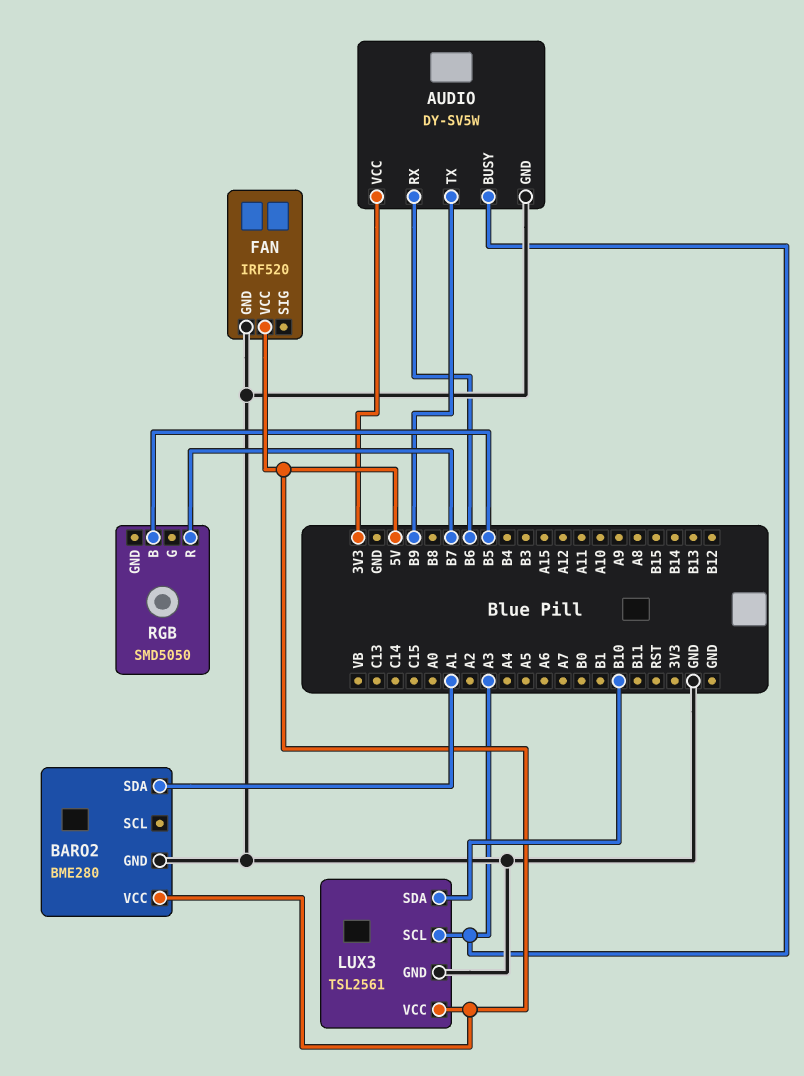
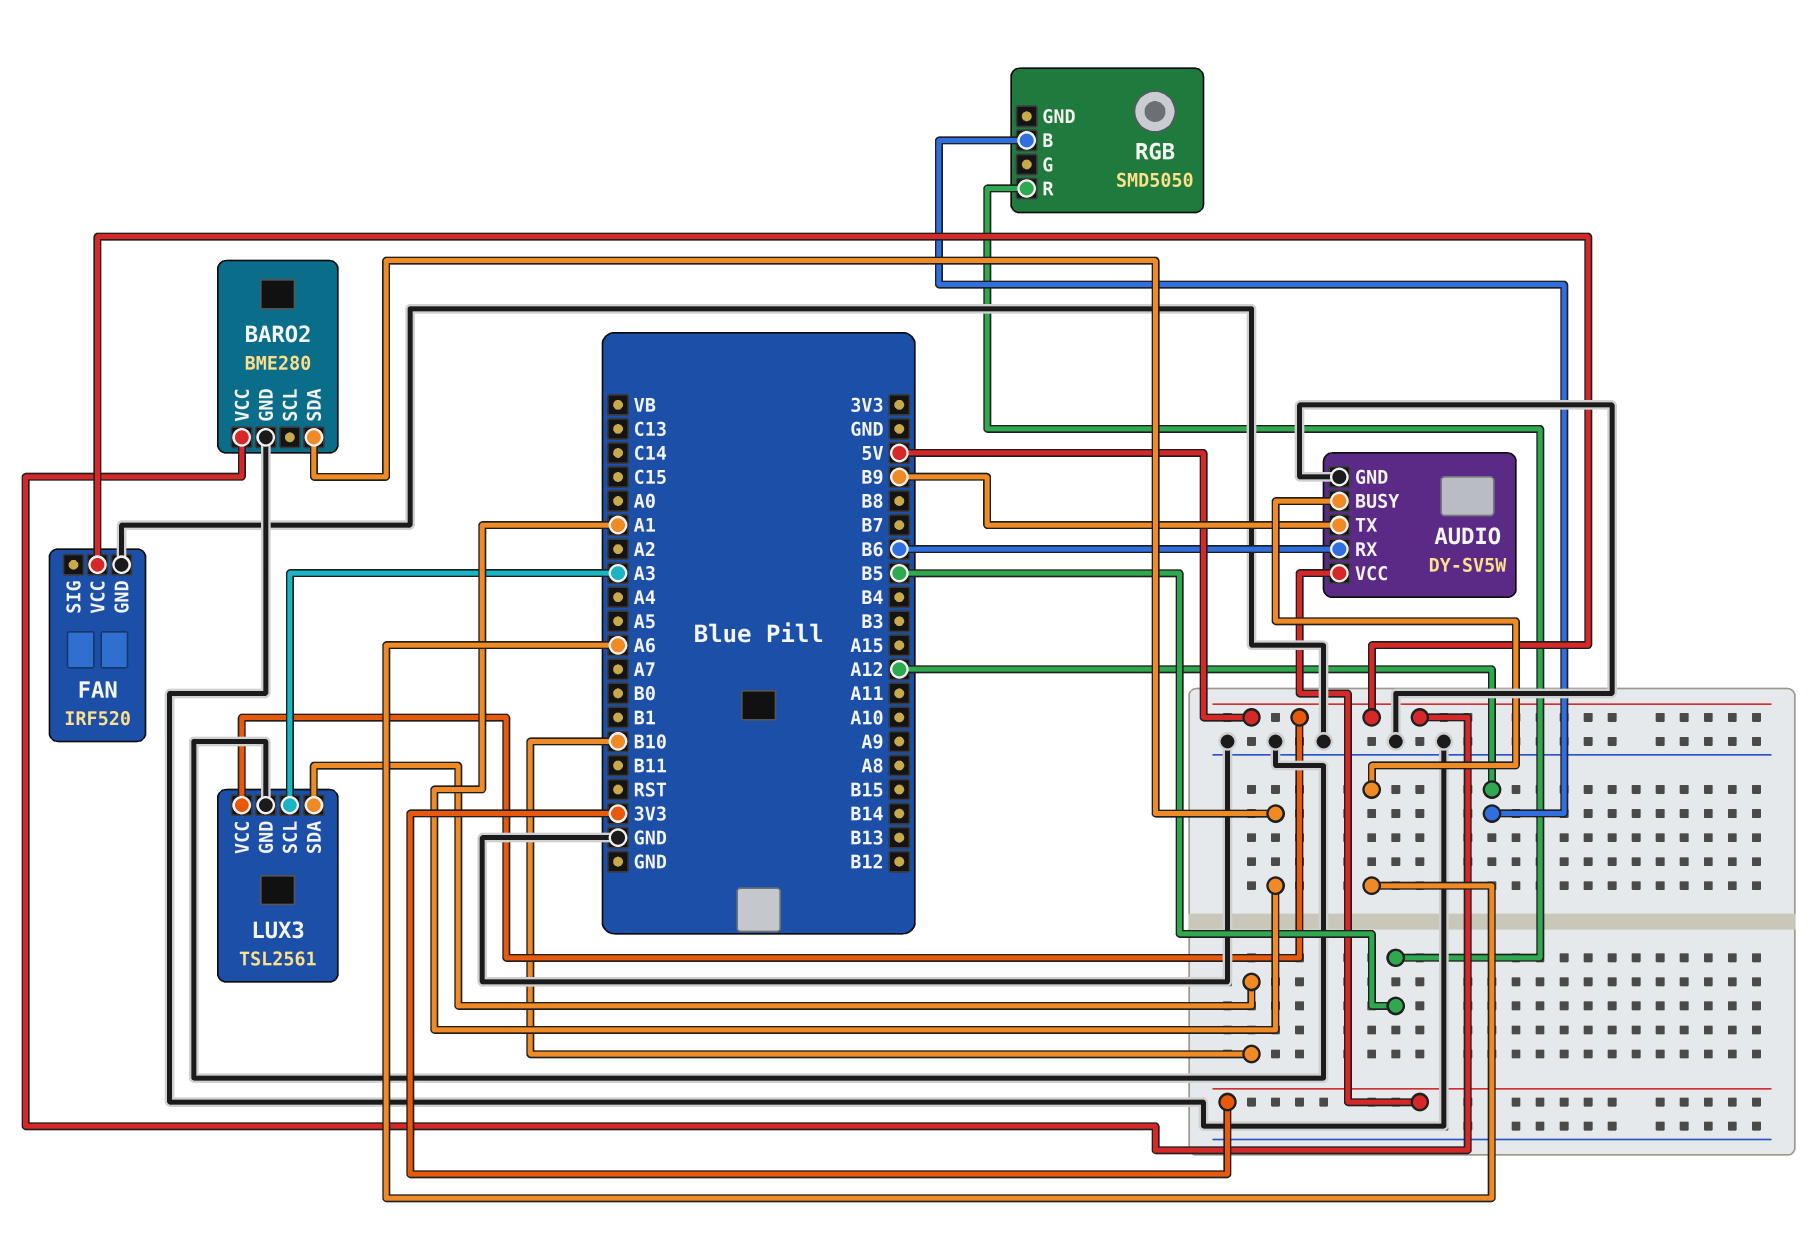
AUDIO pin BUSY: A3 -> A6
RGB pin B: B5 -> A12
RGB pin R: B7 -> B5

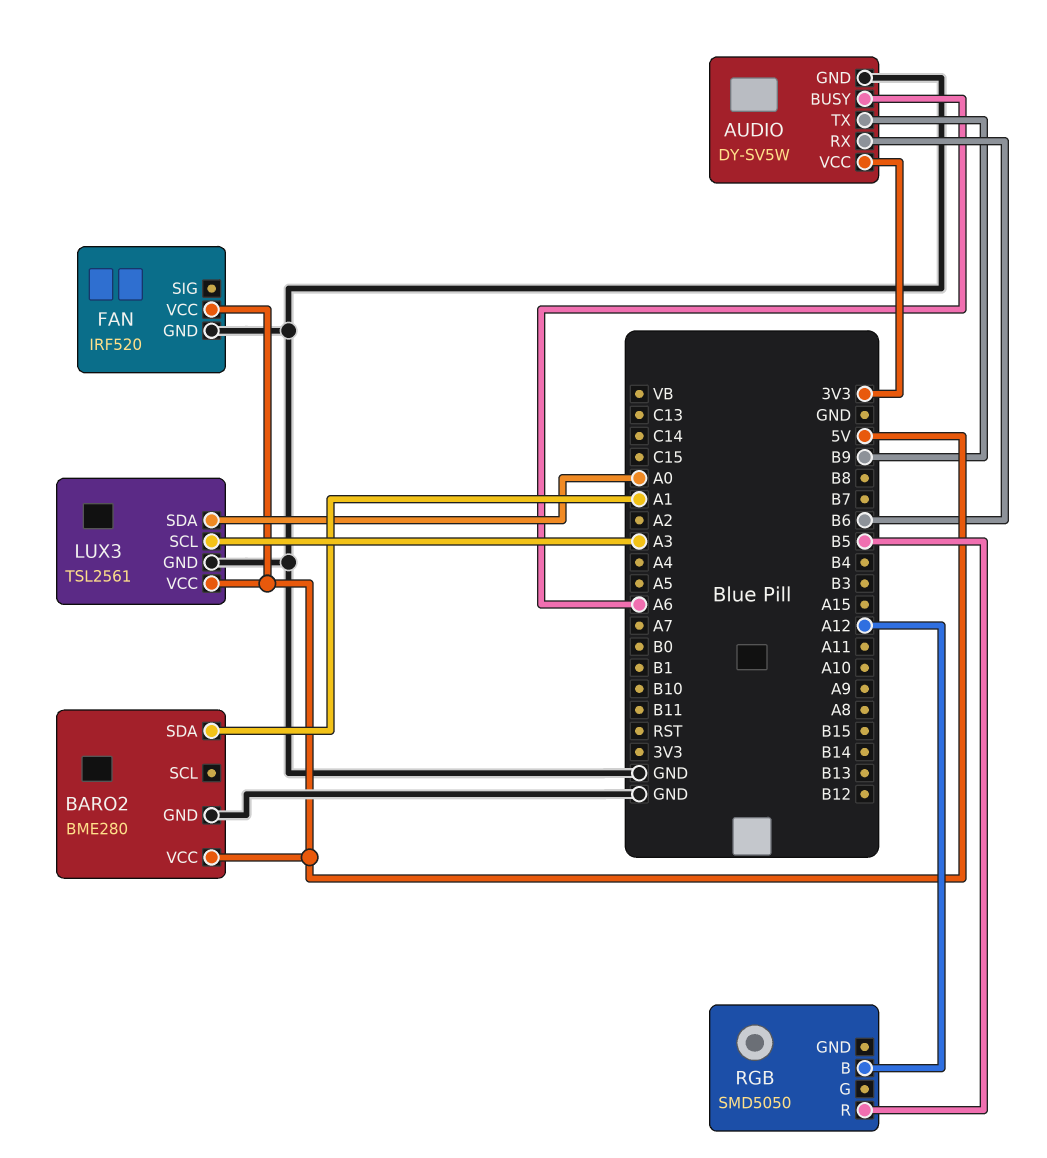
LUX3 pin SDA: B10 -> A0

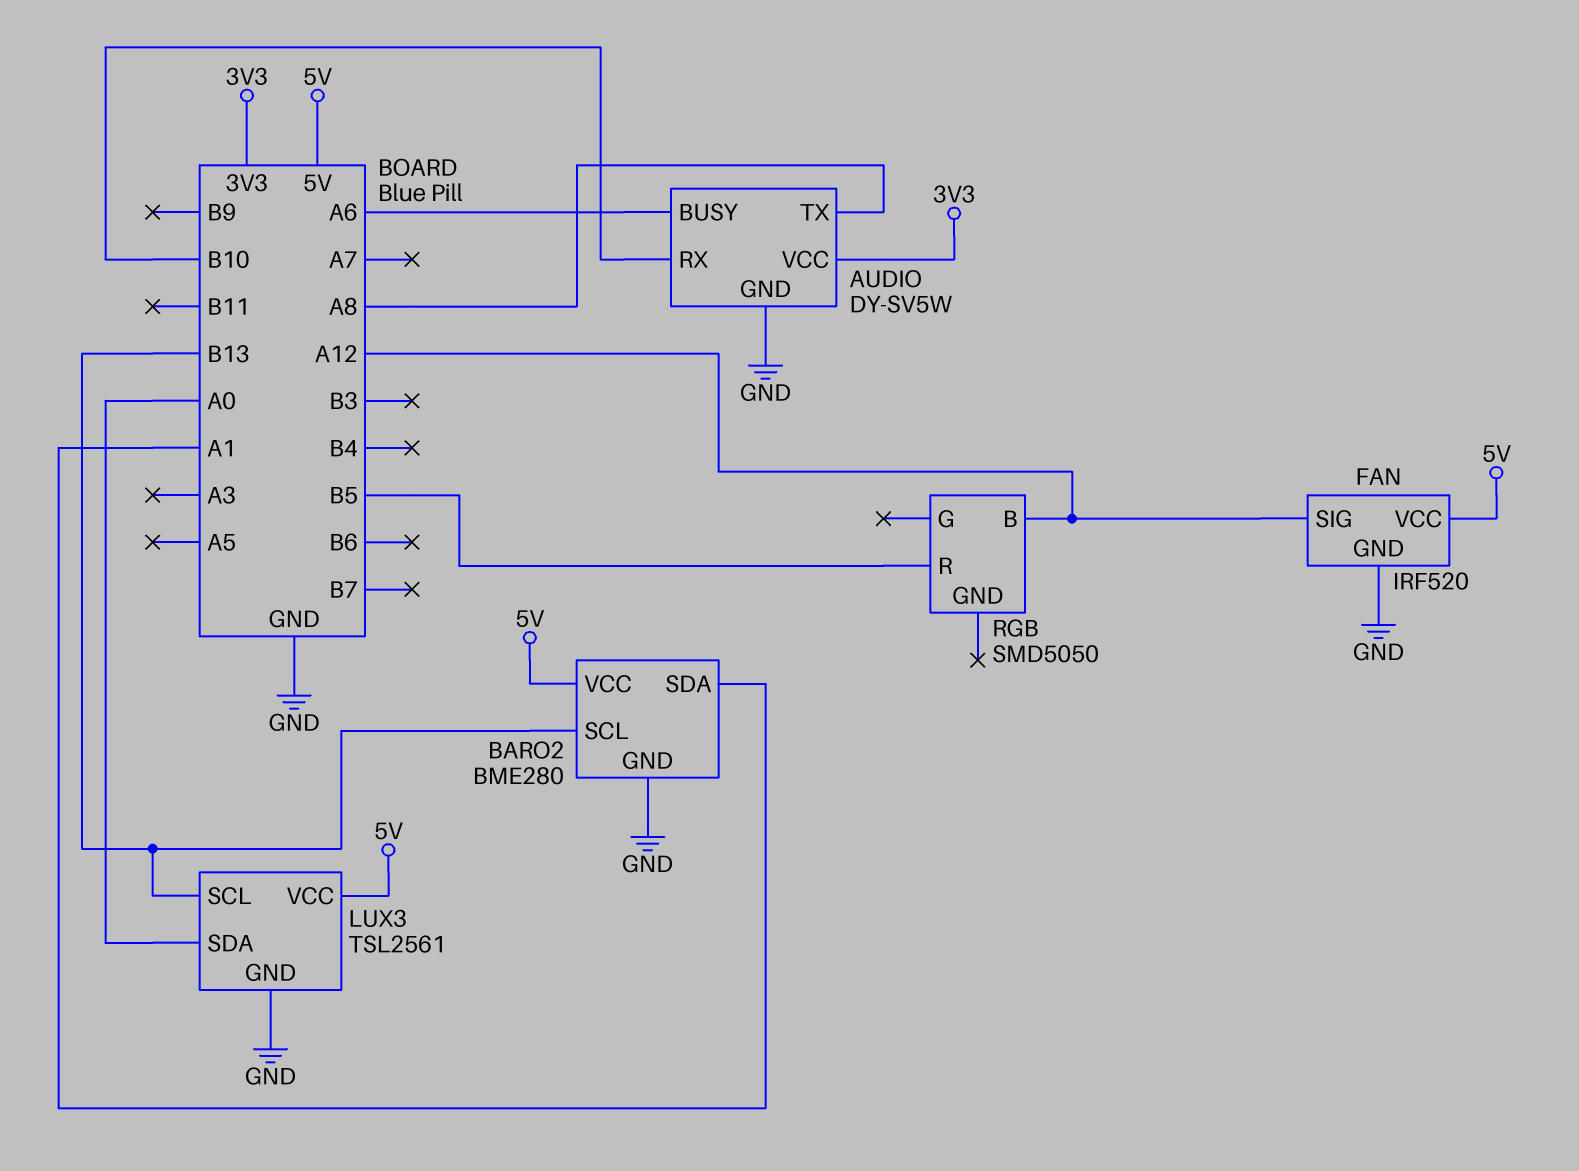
AUDIO pin RX: B6 -> B10
AUDIO pin TX: B9 -> A8
BARO2 pin SCL: none -> B13
FAN pin SIG: none -> A12
LUX3 pin SCL: A3 -> B13

